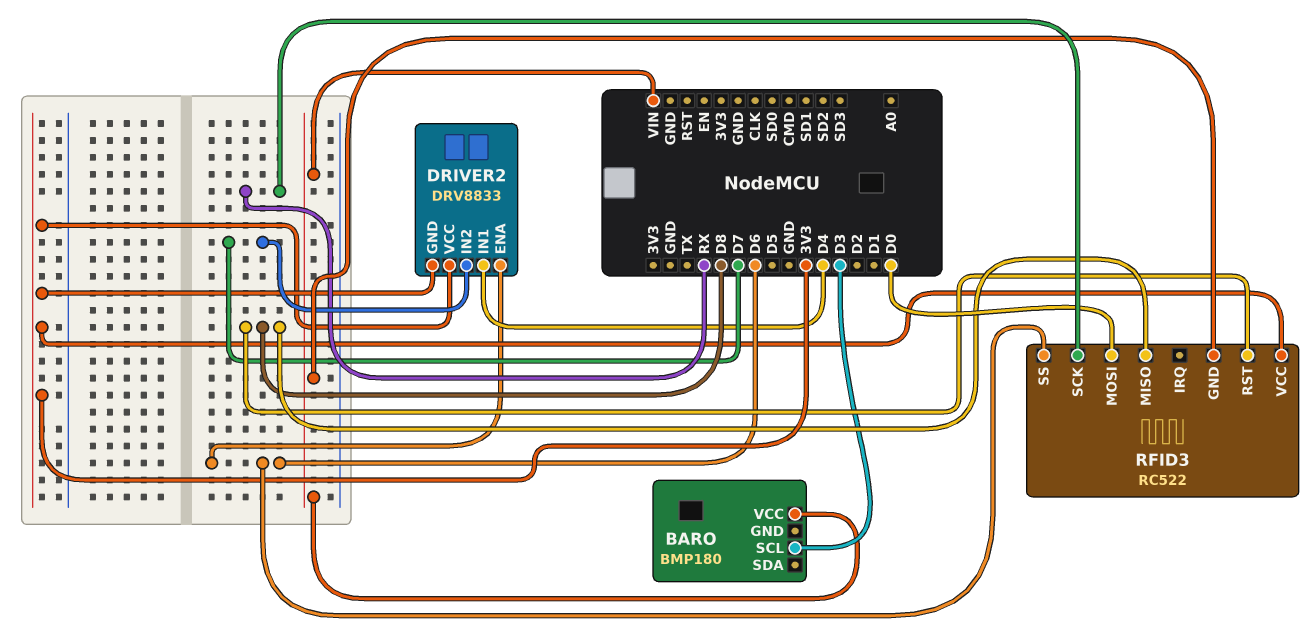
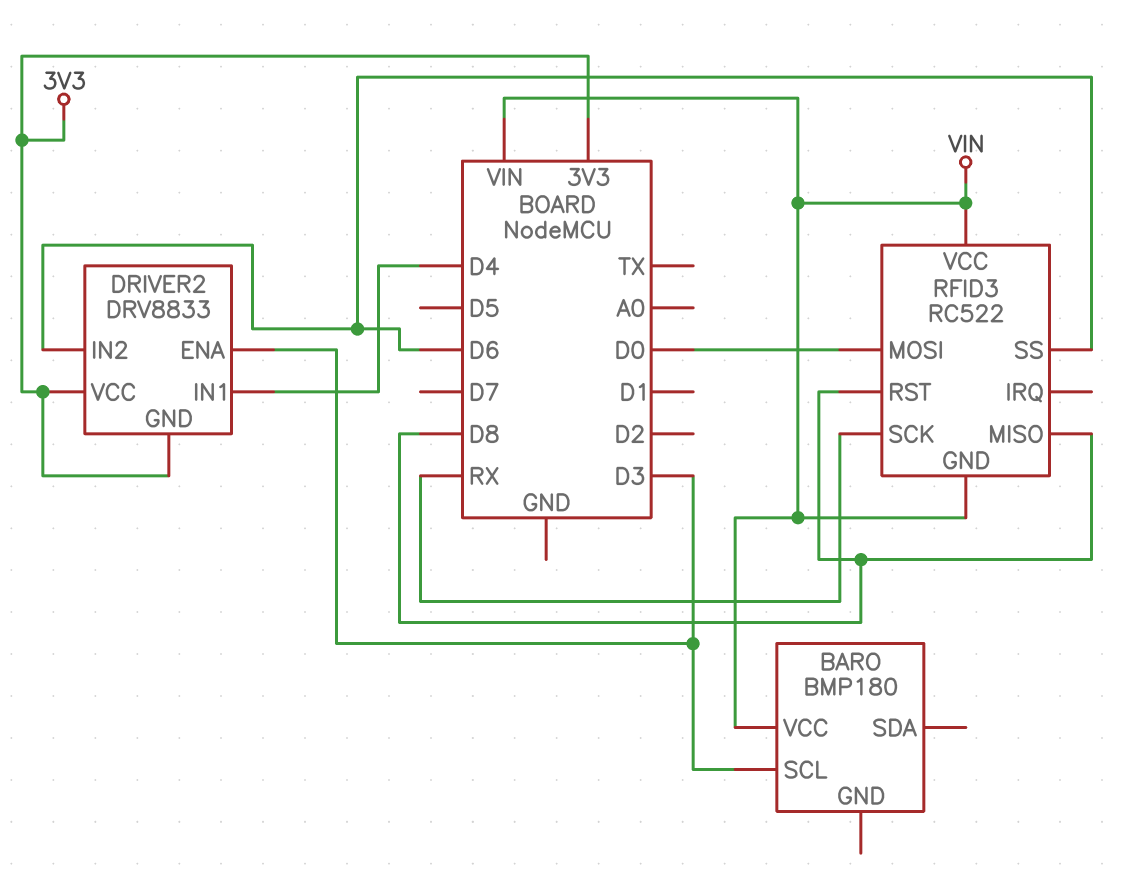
DRIVER2 pin ENA: D6 -> D3
DRIVER2 pin IN2: D7 -> D6
RFID3 pin VCC: 3V3 -> VIN

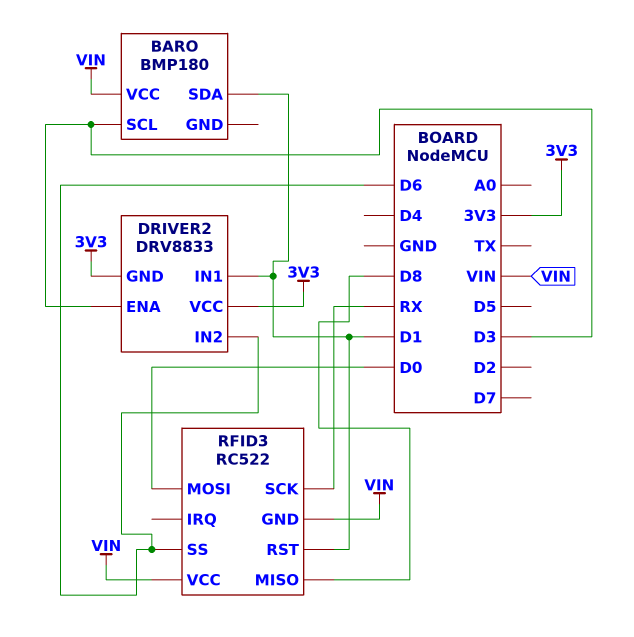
BARO pin SDA: none -> D1
DRIVER2 pin IN1: D4 -> D1
RFID3 pin RST: D8 -> D1

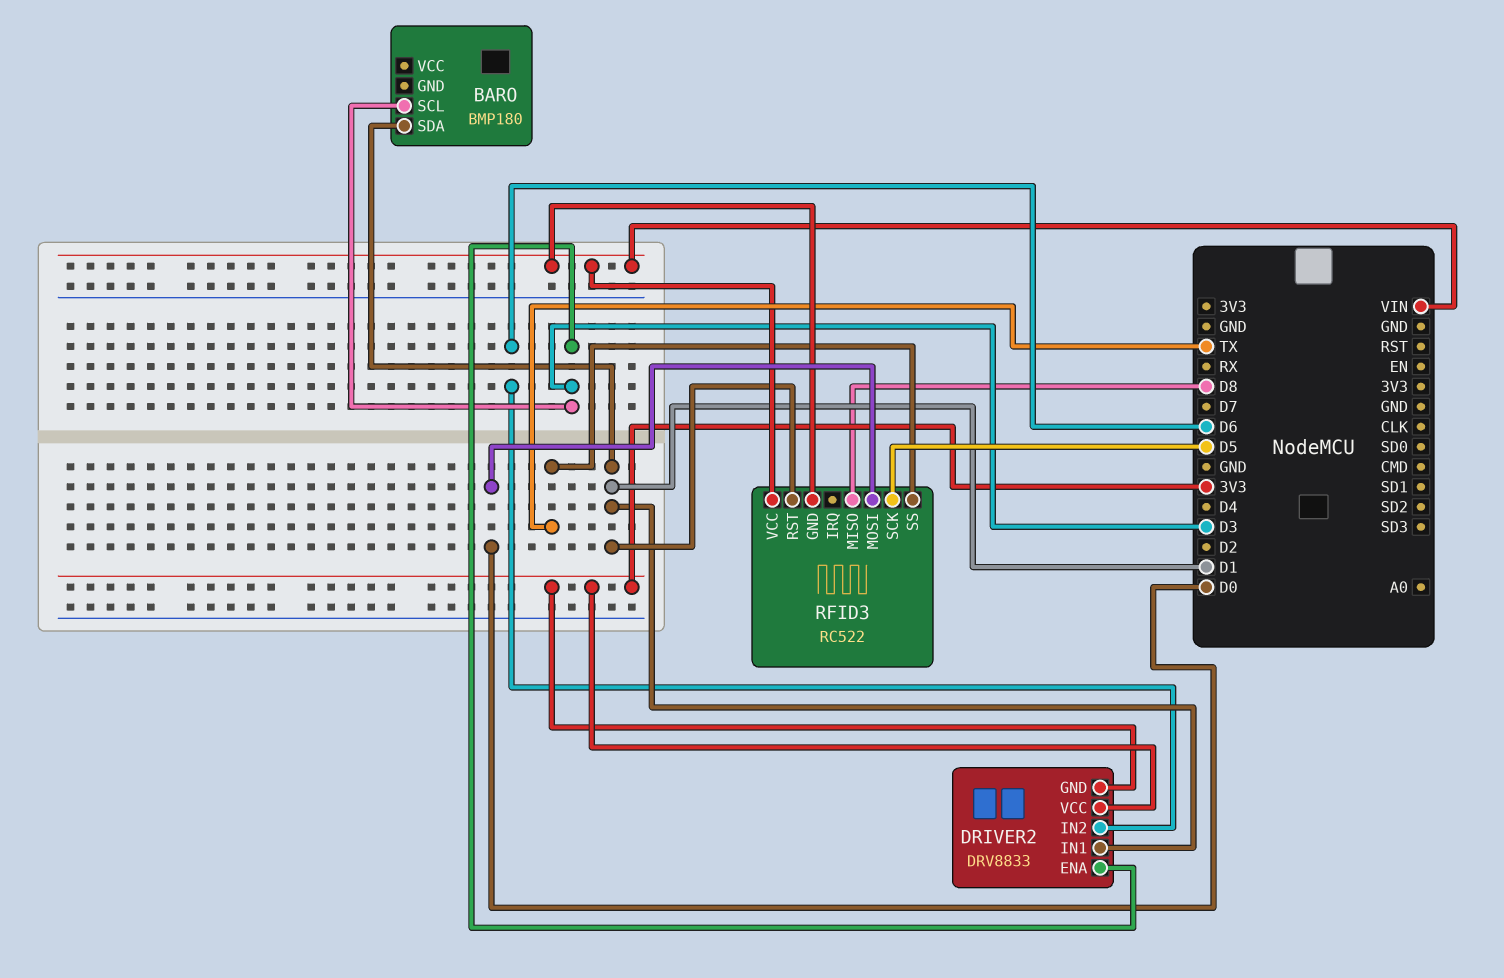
BARO pin VCC: VIN -> none
RFID3 pin SCK: RX -> D5
RFID3 pin SS: D6 -> TX

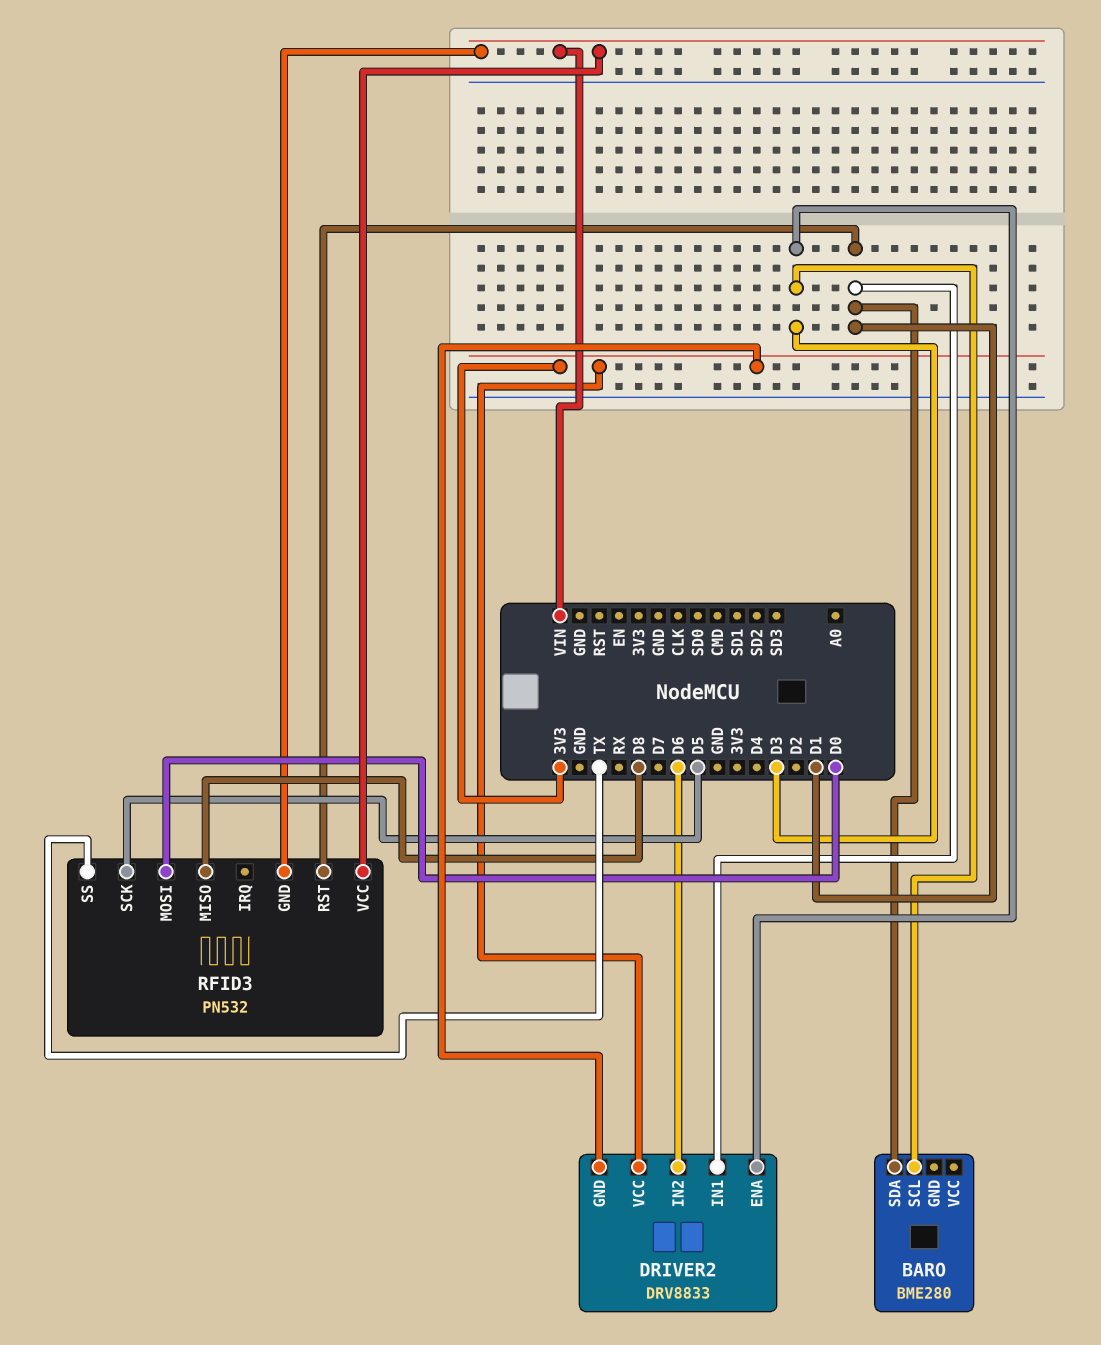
BARO: BMP180 -> BME280
RFID3: RC522 -> PN532

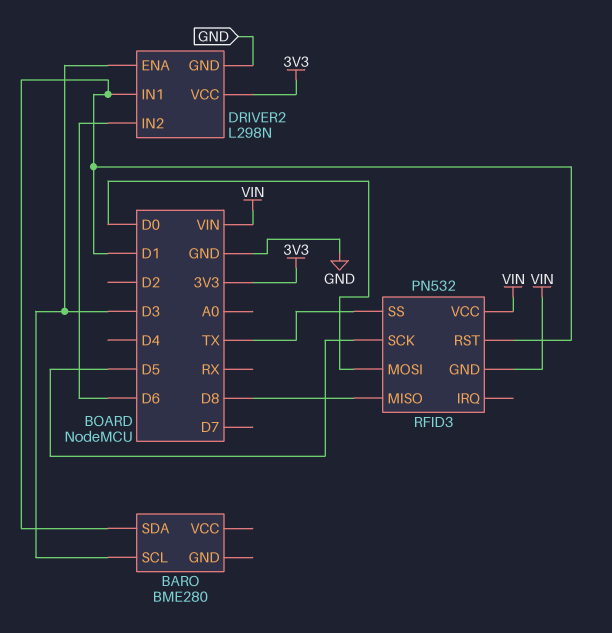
DRIVER2: DRV8833 -> L298N
DRIVER2 pin GND: 3V3 -> GND

